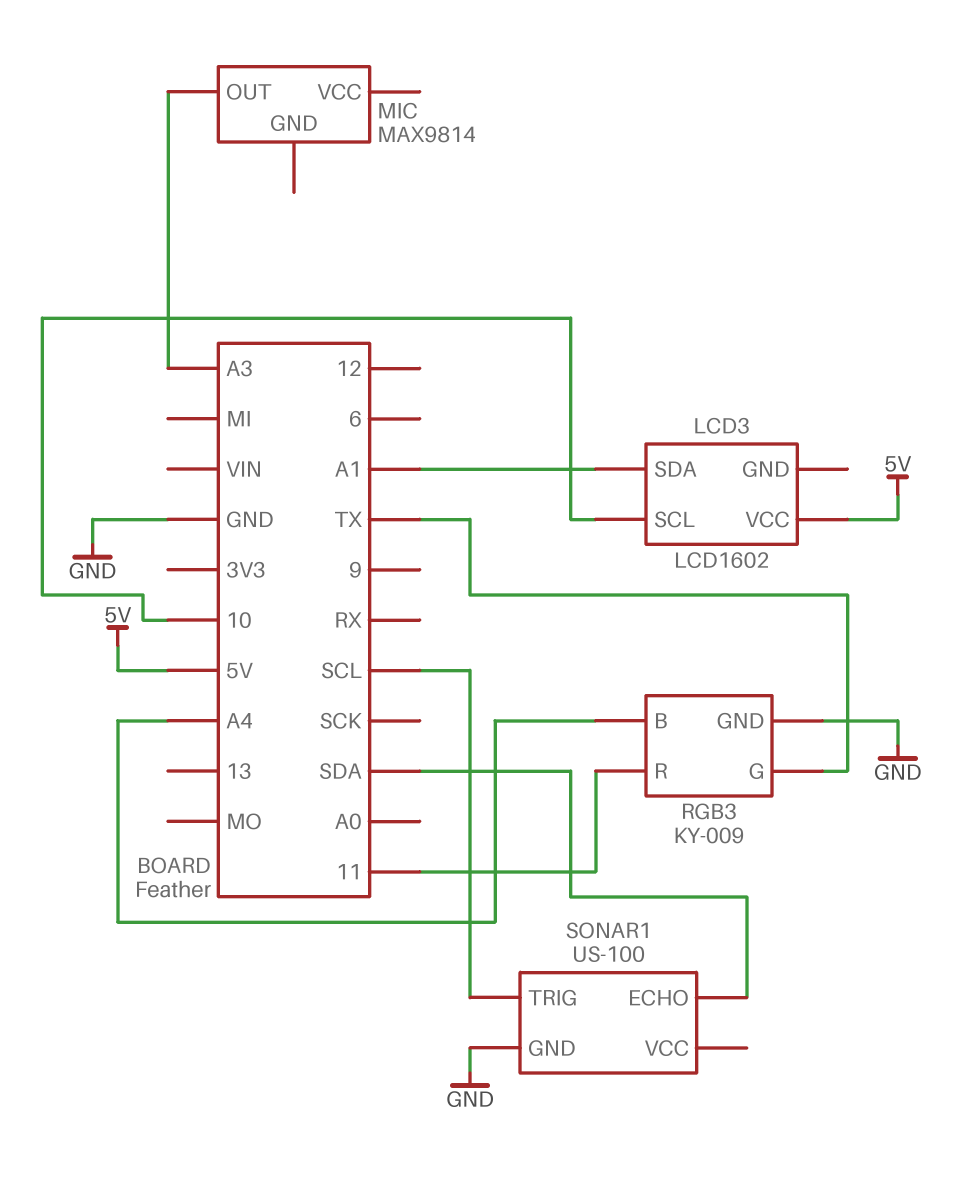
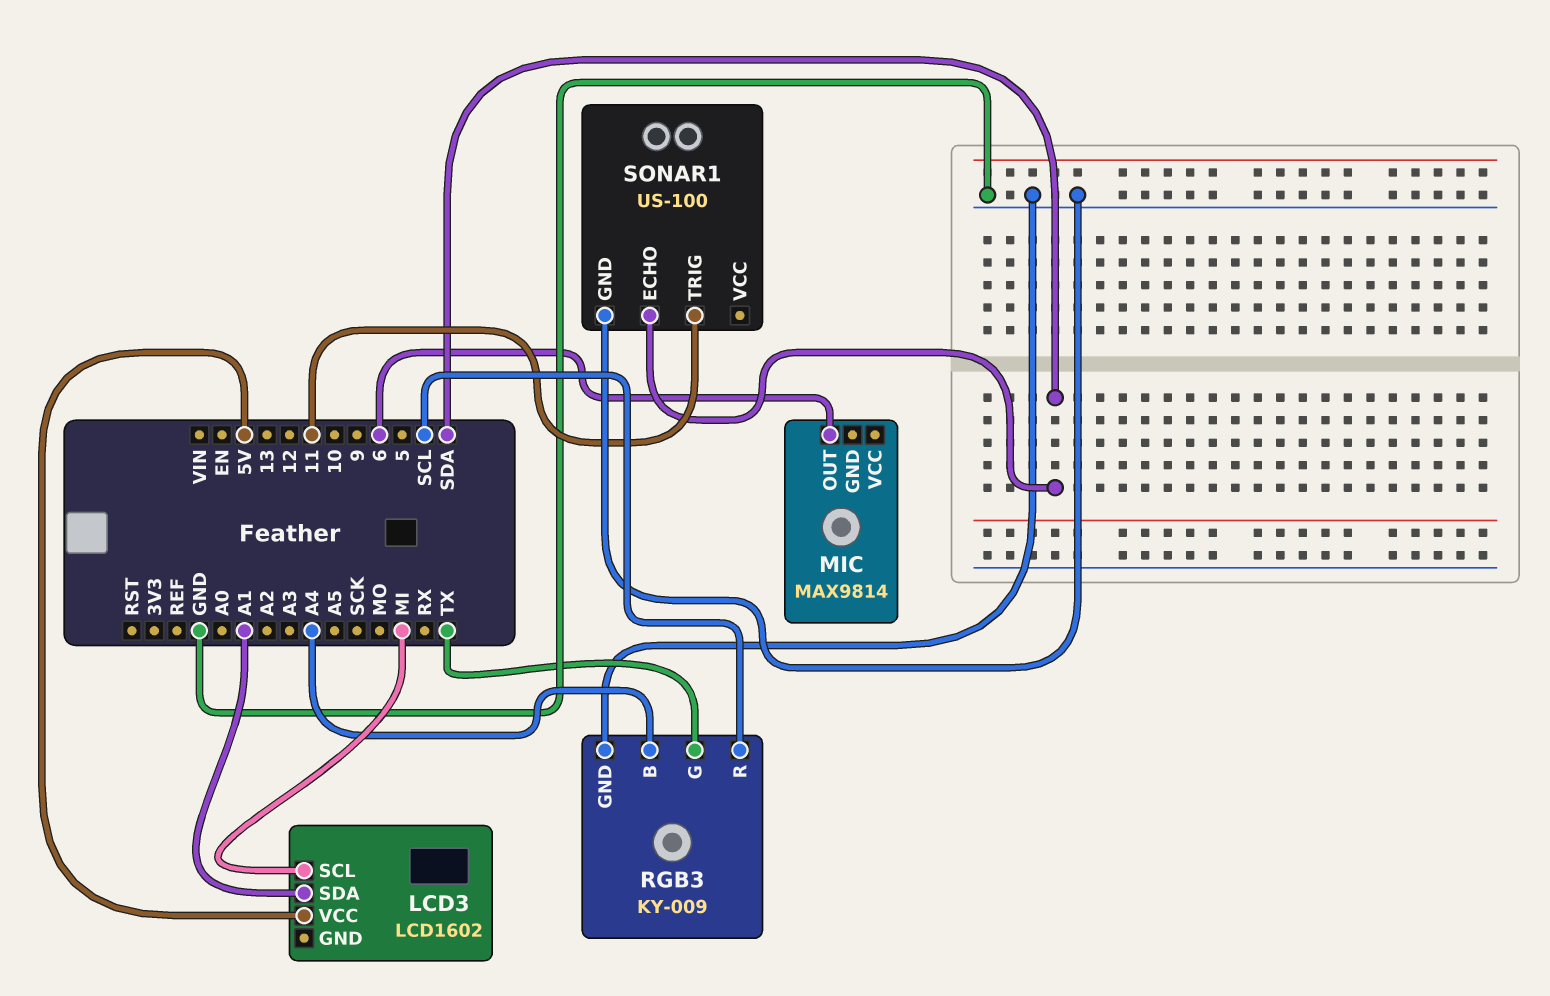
LCD3 pin SCL: 10 -> MI
MIC pin OUT: A3 -> 6
RGB3 pin R: 11 -> SCL
SONAR1 pin TRIG: SCL -> 11

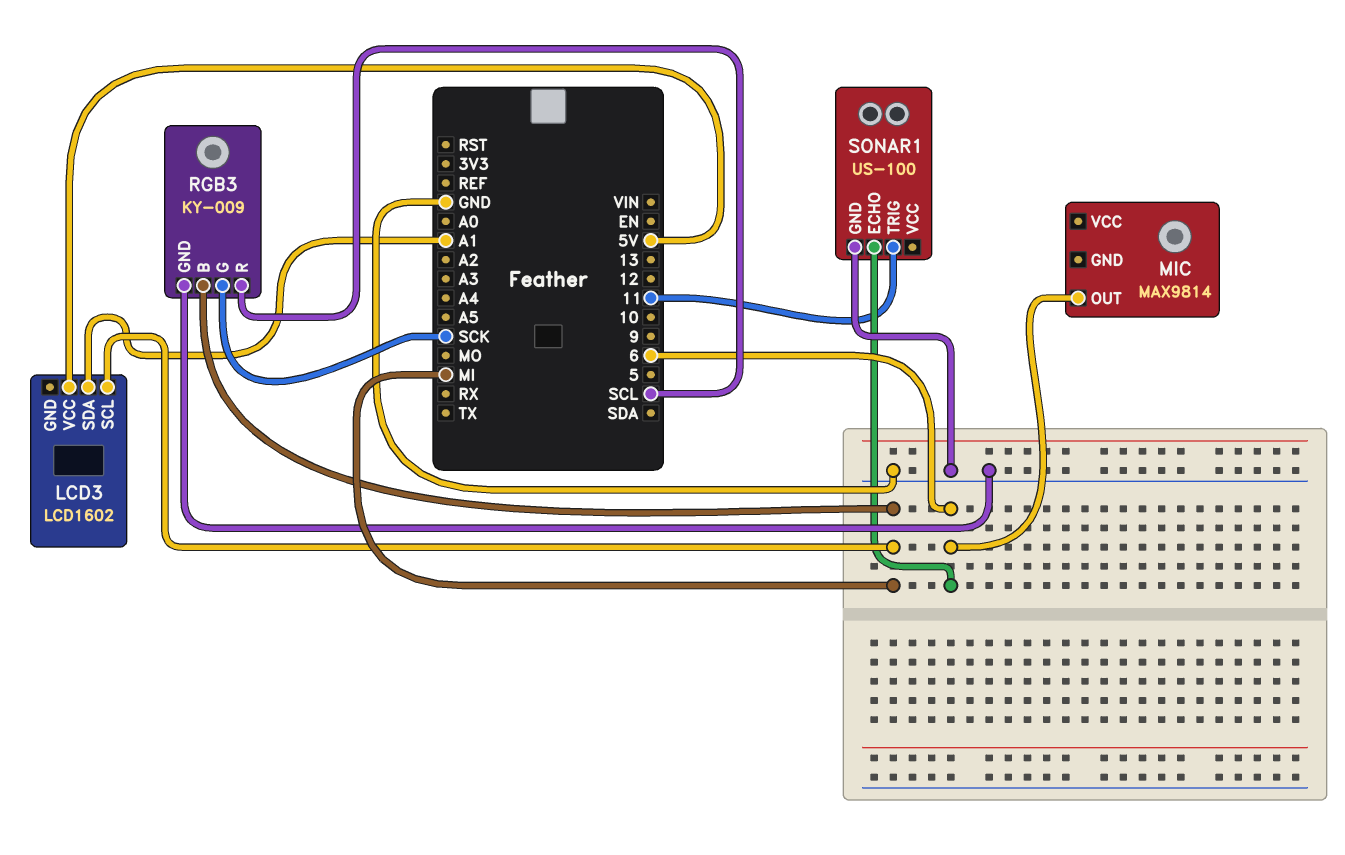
RGB3 pin B: A4 -> MI
RGB3 pin G: TX -> SCK
SONAR1 pin ECHO: SDA -> 6

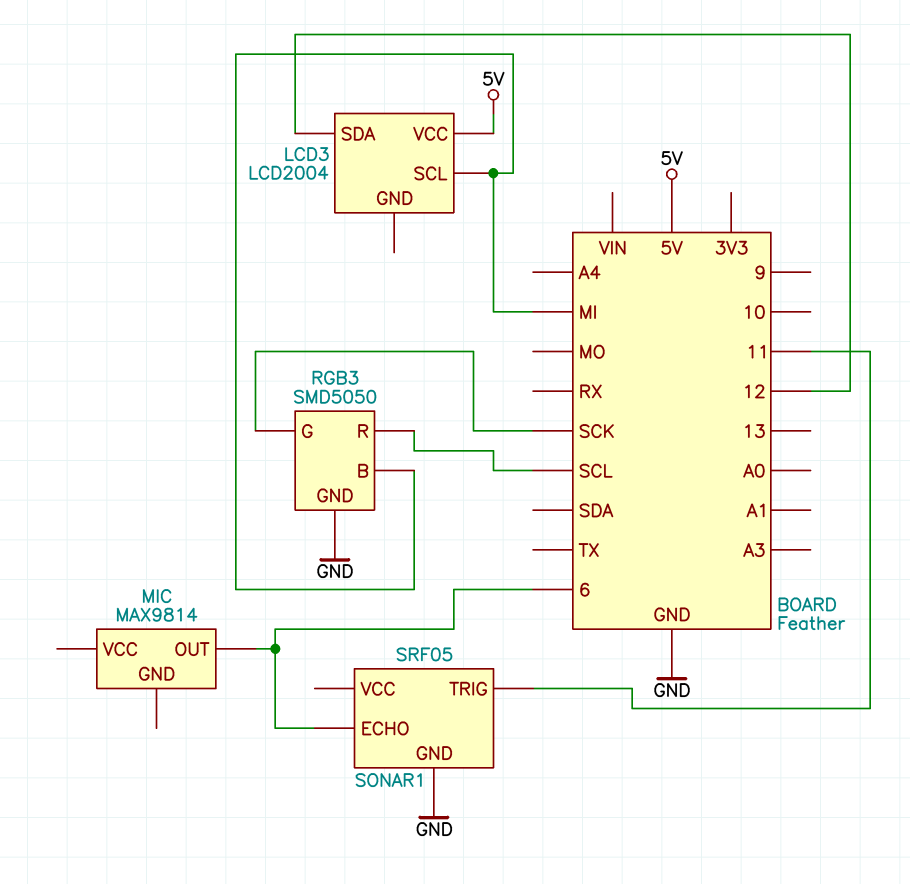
LCD3: LCD1602 -> LCD2004
LCD3 pin SDA: A1 -> 12
RGB3: KY-009 -> SMD5050
SONAR1: US-100 -> SRF05

